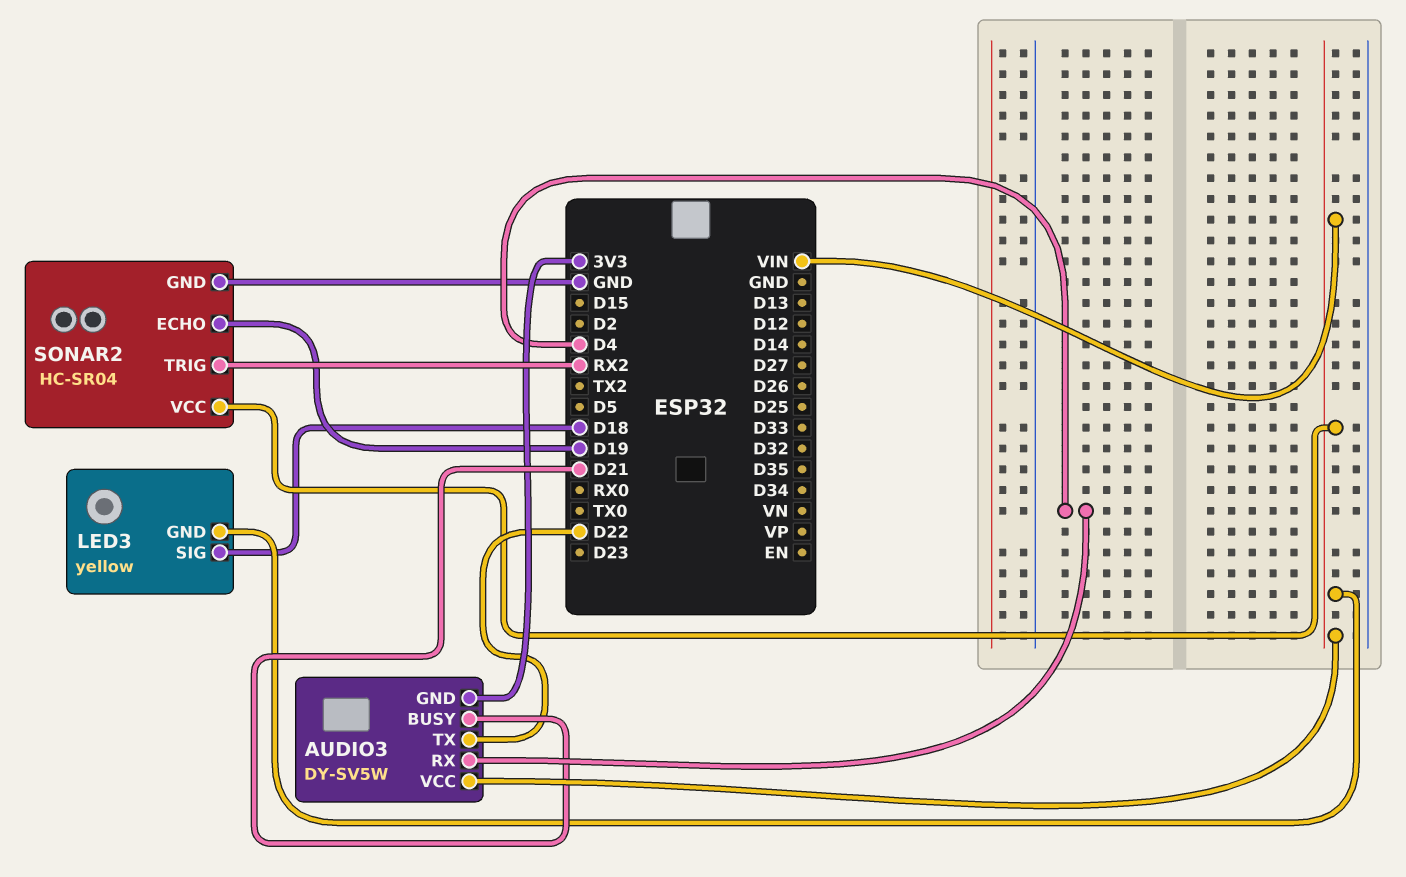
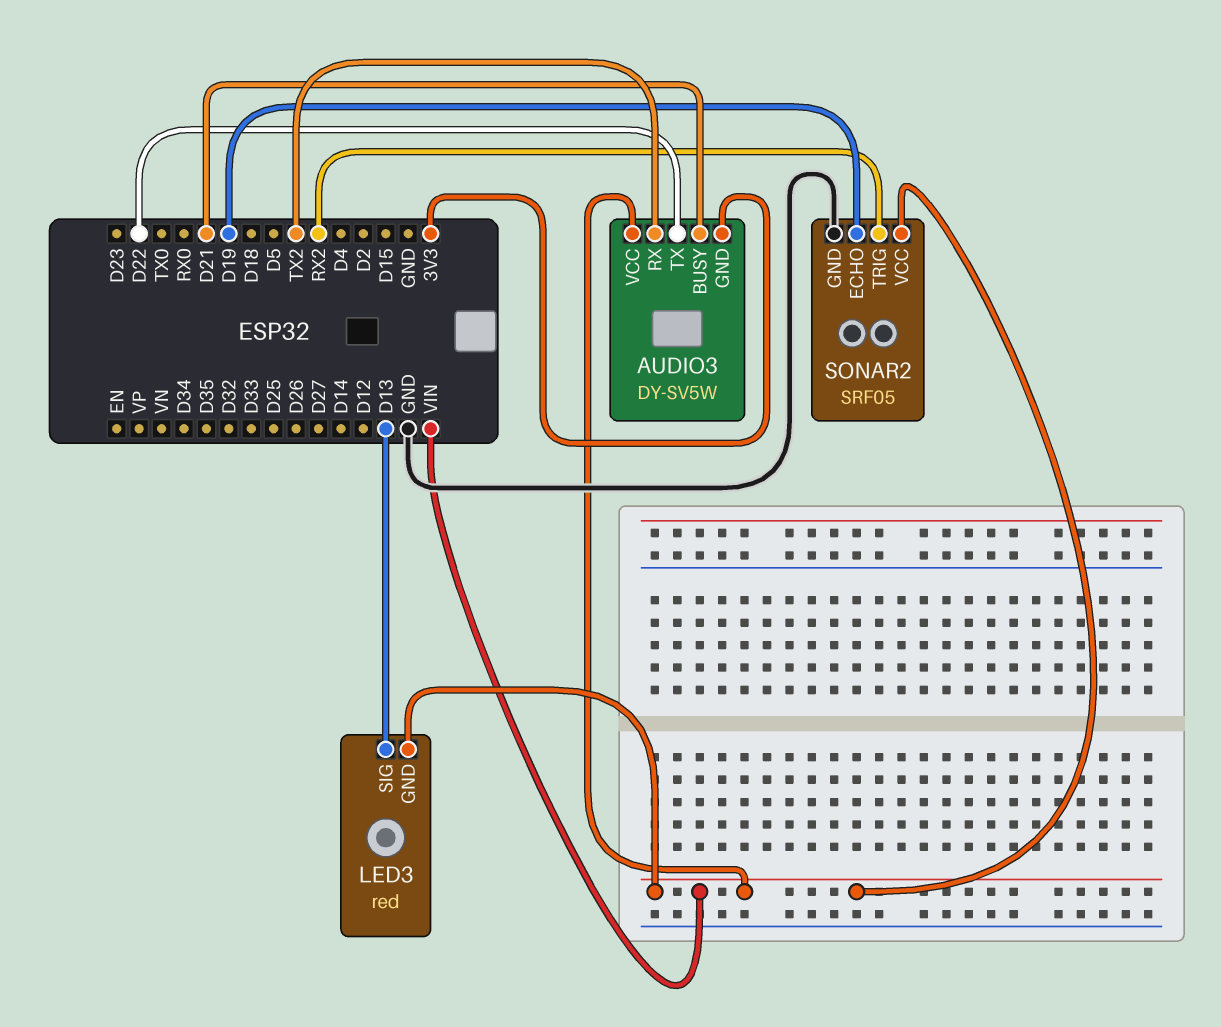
AUDIO3 pin RX: D4 -> TX2
LED3: yellow -> red
LED3 pin SIG: D18 -> D13
SONAR2: HC-SR04 -> SRF05

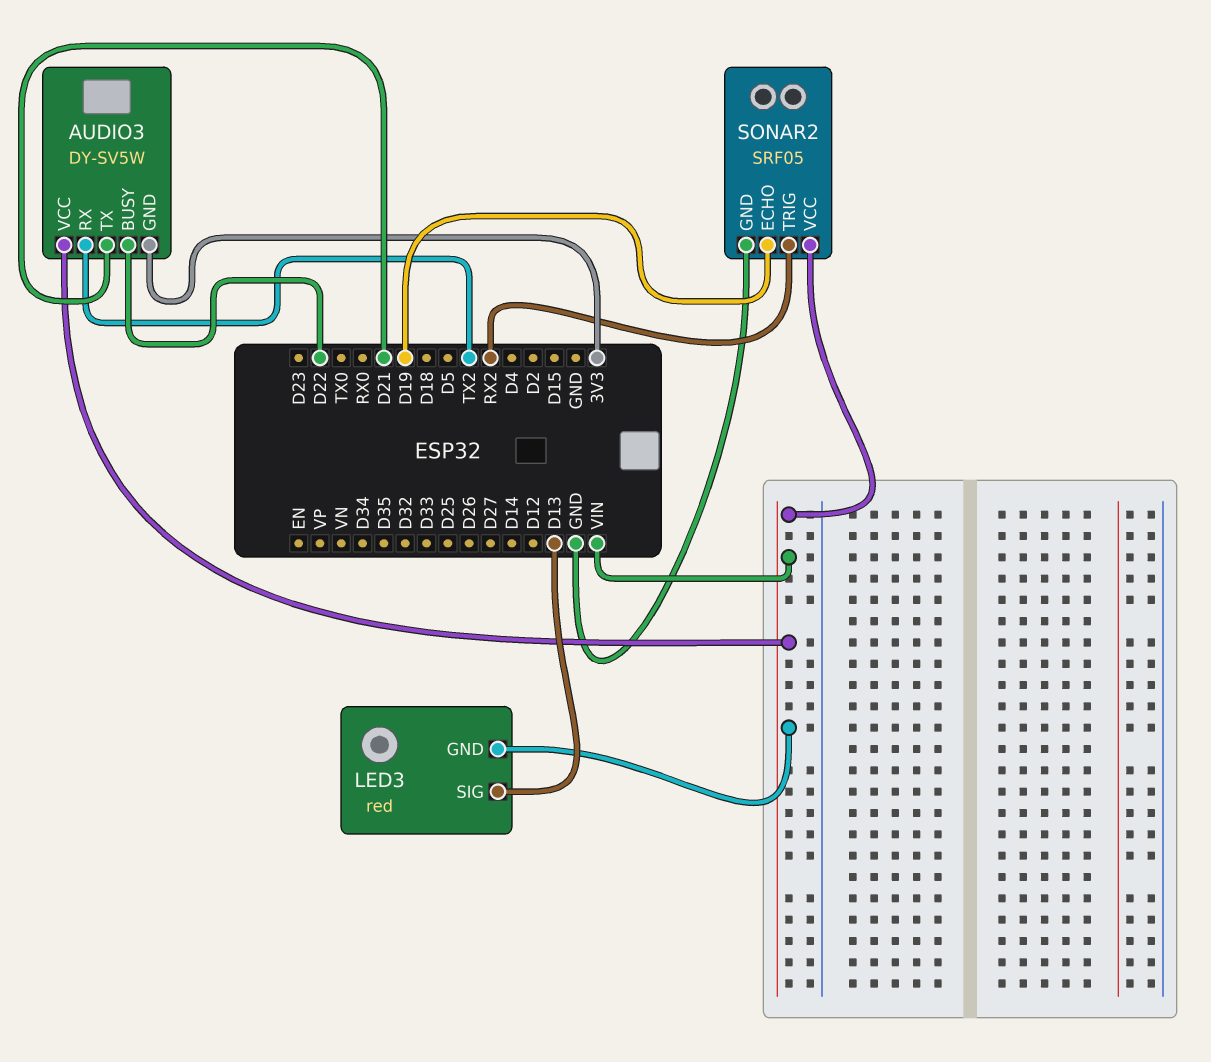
AUDIO3 pin BUSY: D21 -> D22
AUDIO3 pin TX: D22 -> D21

